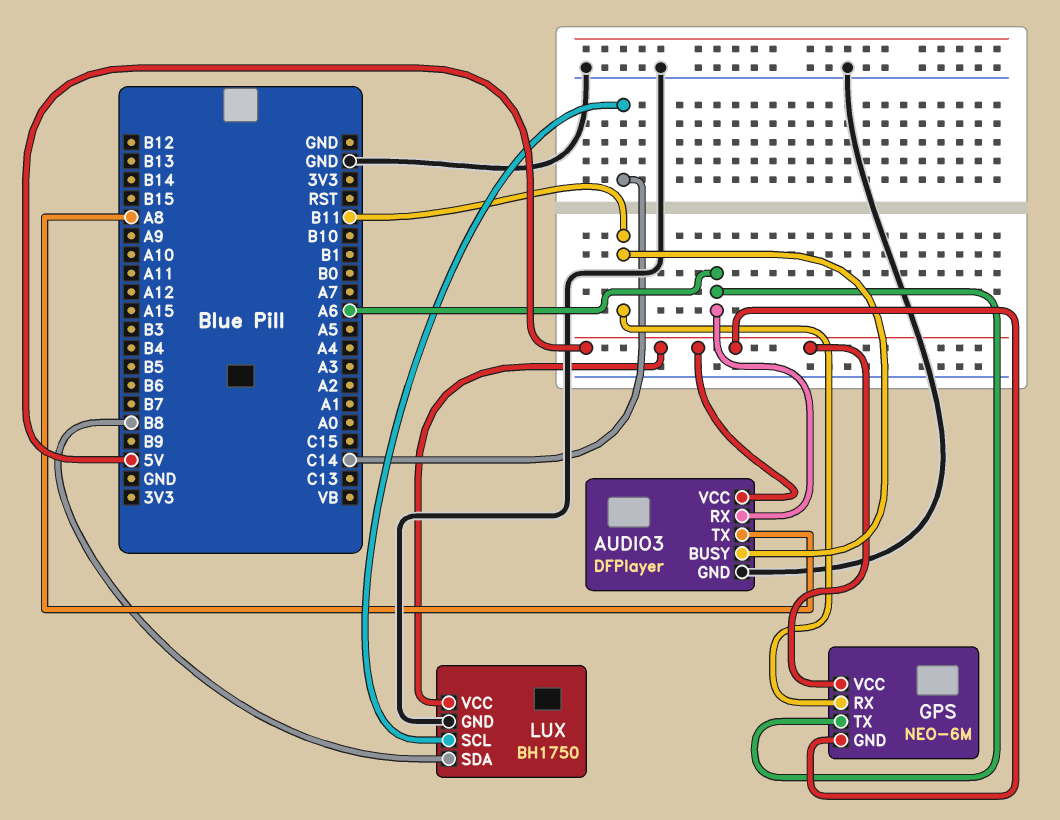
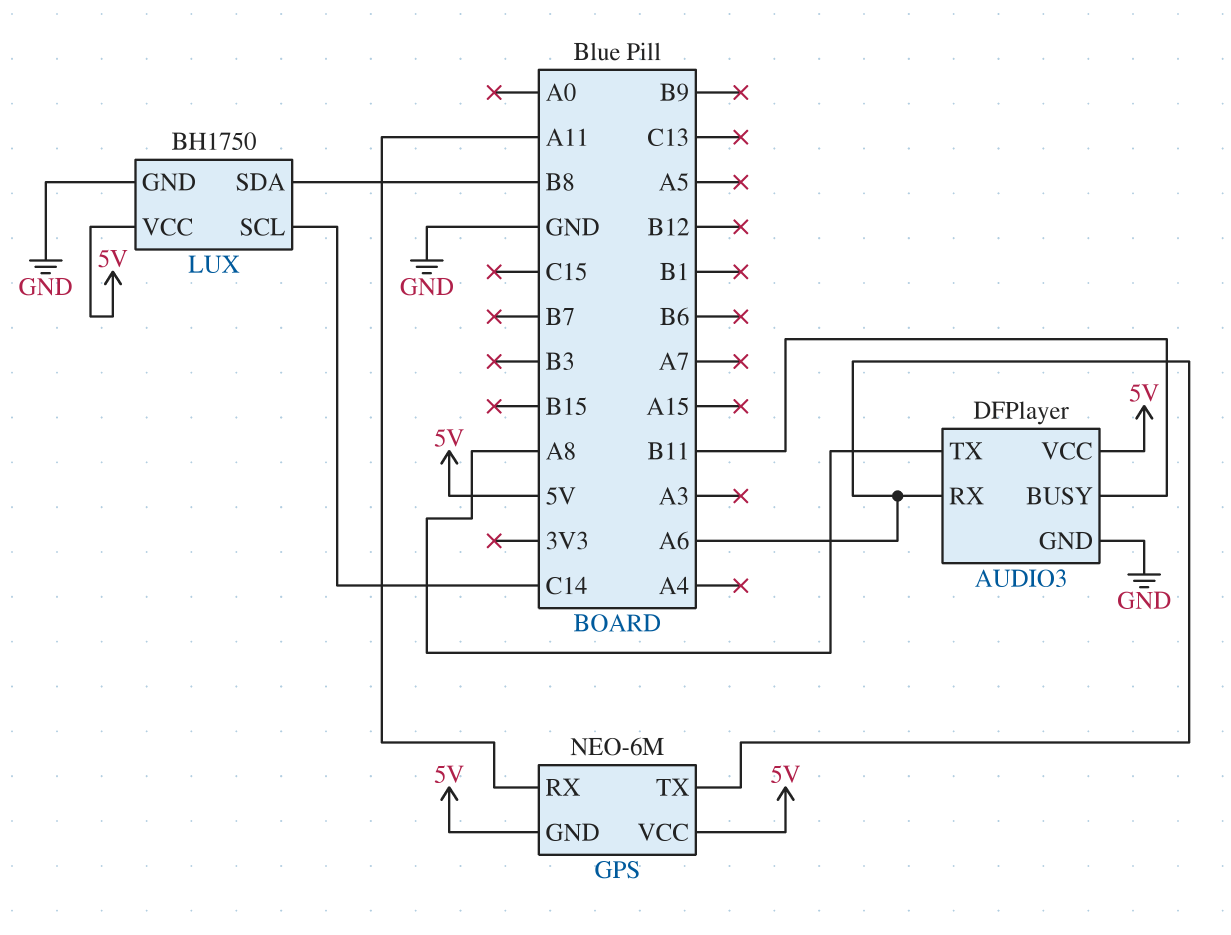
GPS pin RX: B11 -> A11

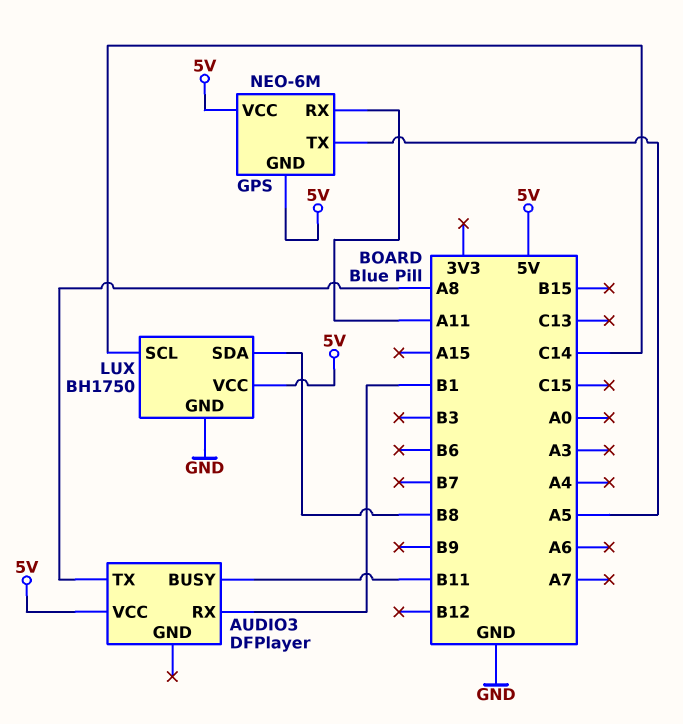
AUDIO3 pin GND: GND -> none
AUDIO3 pin RX: A6 -> B1
GPS pin TX: A6 -> A5

